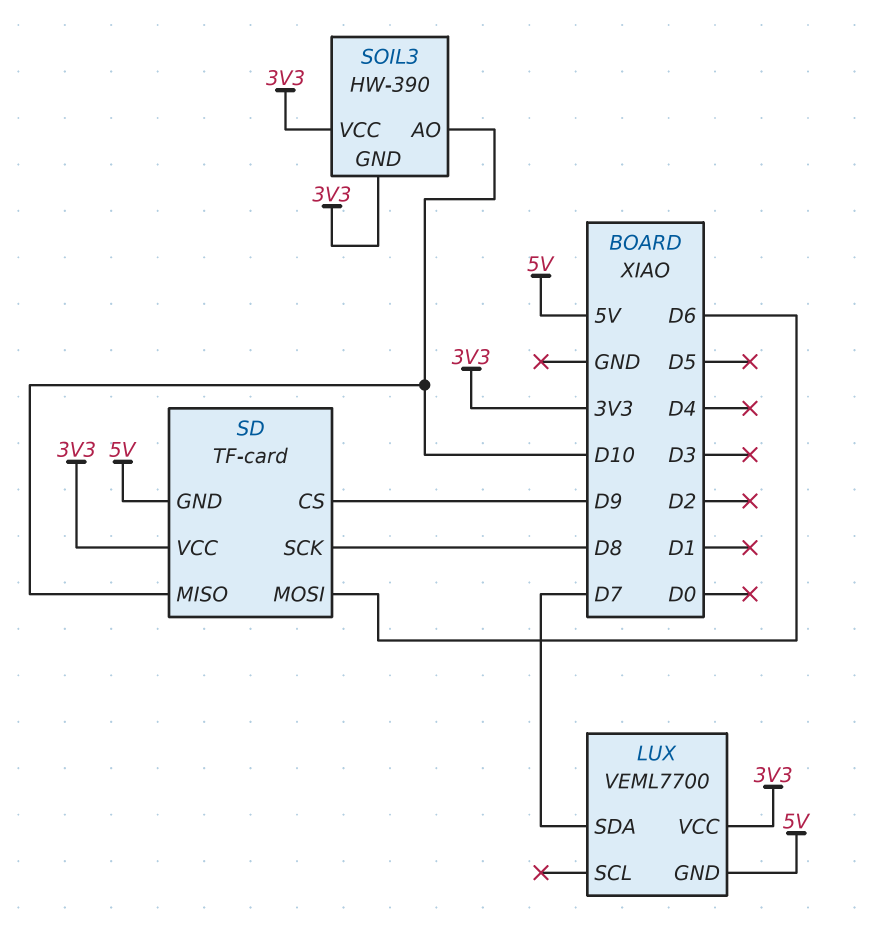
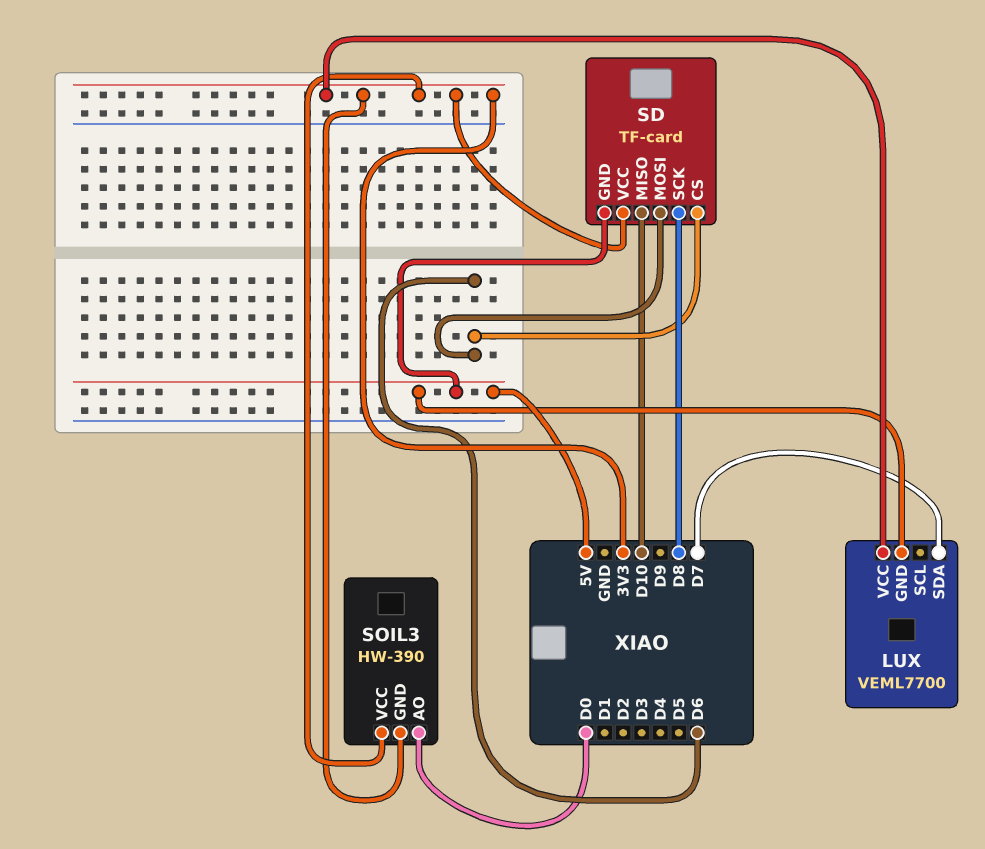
SD pin CS: D9 -> D6
SOIL3 pin AO: D10 -> D0

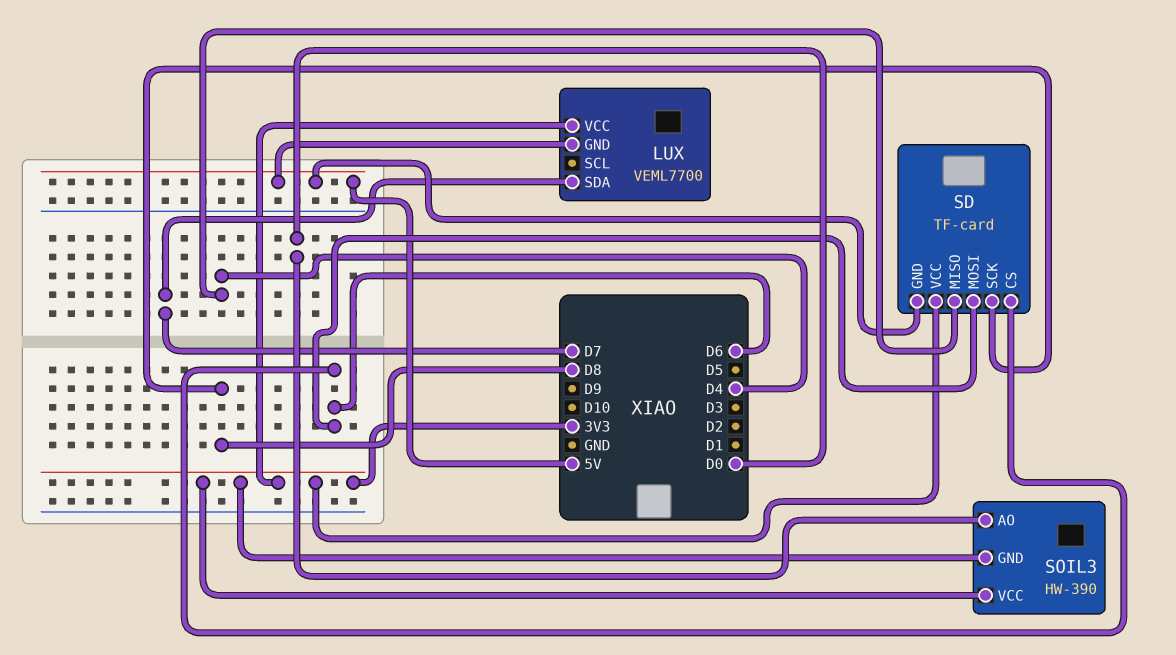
SD pin MISO: D10 -> D4

